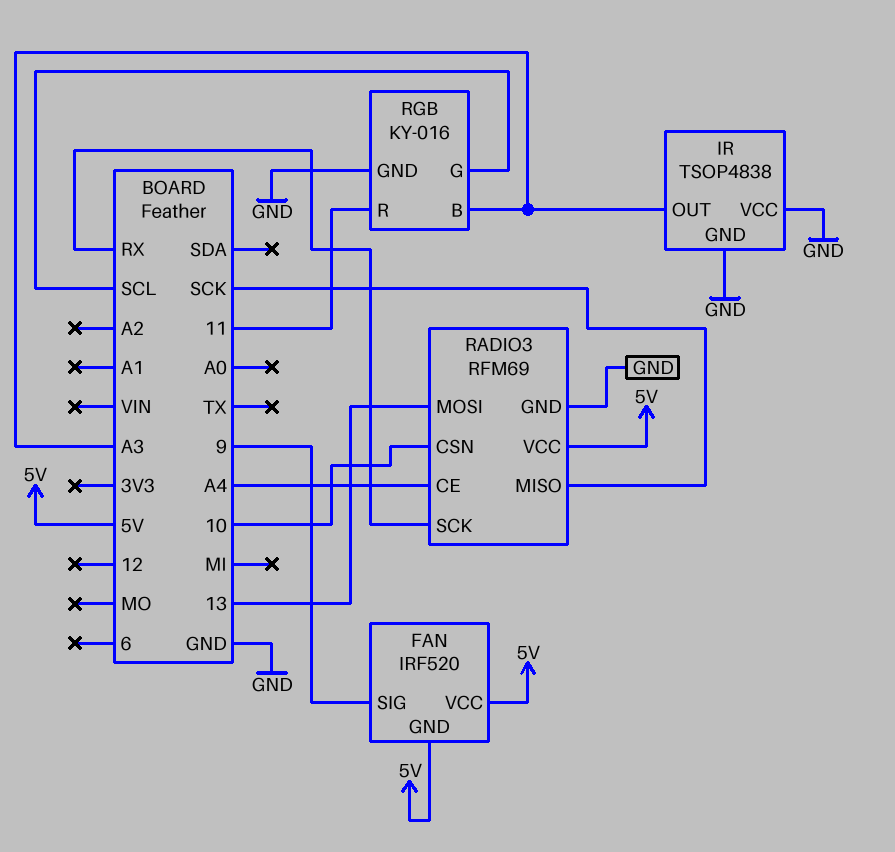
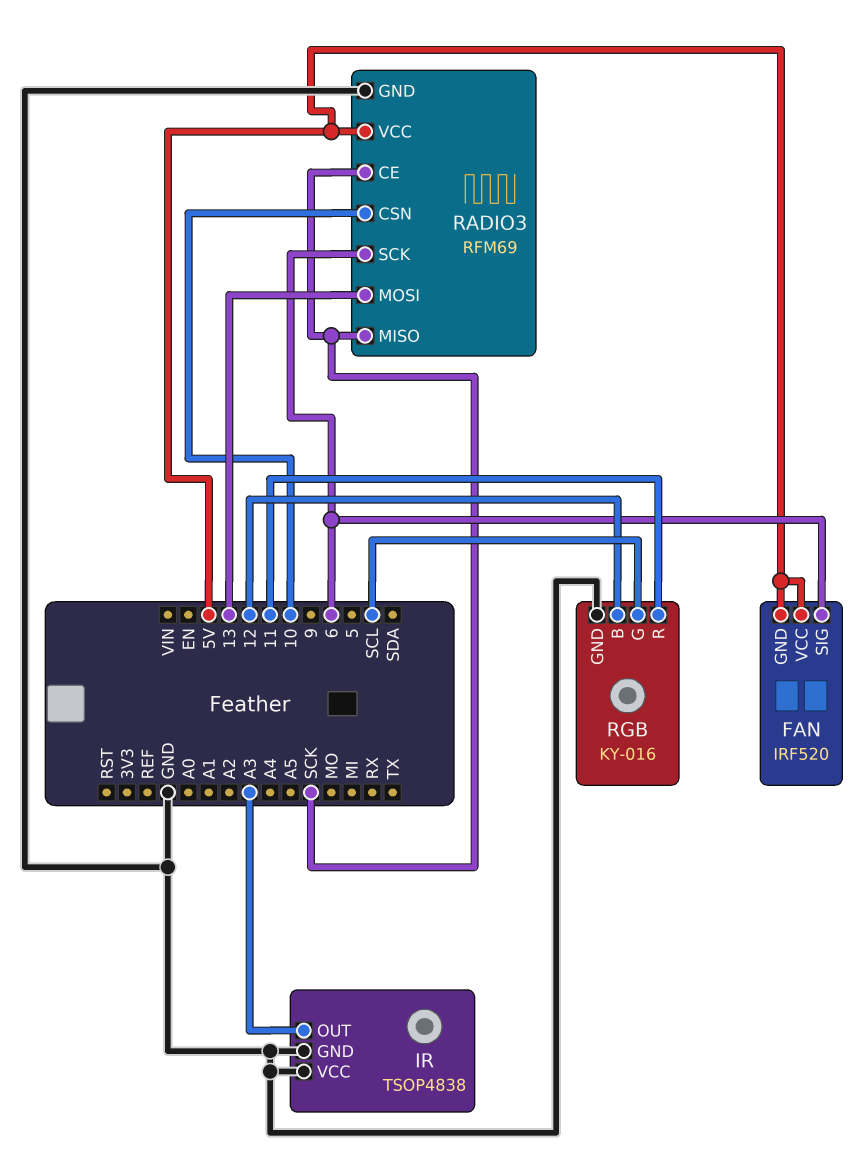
FAN pin SIG: 9 -> 6
RADIO3 pin CE: A4 -> SCK
RADIO3 pin SCK: RX -> 6
RGB pin B: A3 -> 12

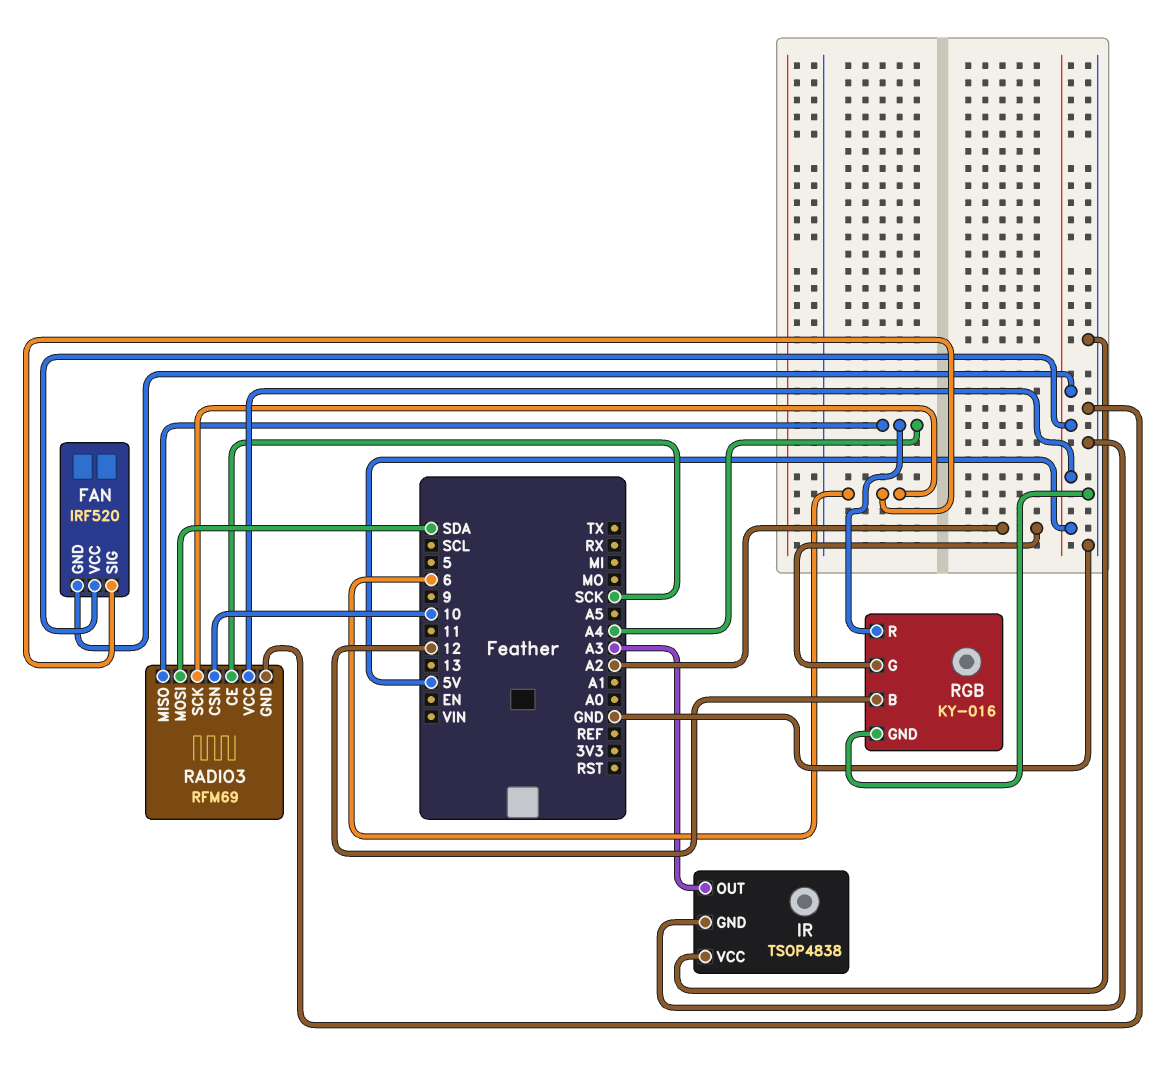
RADIO3 pin MISO: SCK -> A4
RADIO3 pin MOSI: 13 -> SDA
RGB pin G: SCL -> A2
RGB pin R: 11 -> A4

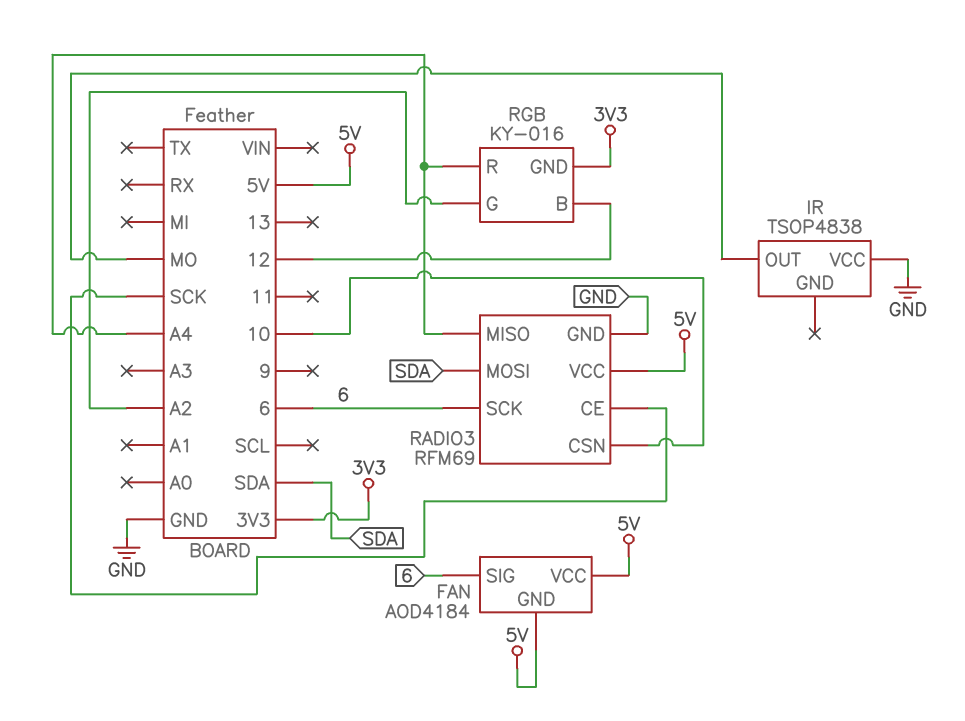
FAN: IRF520 -> AOD4184
IR pin GND: GND -> none
IR pin OUT: A3 -> MO
RGB pin GND: GND -> 3V3

